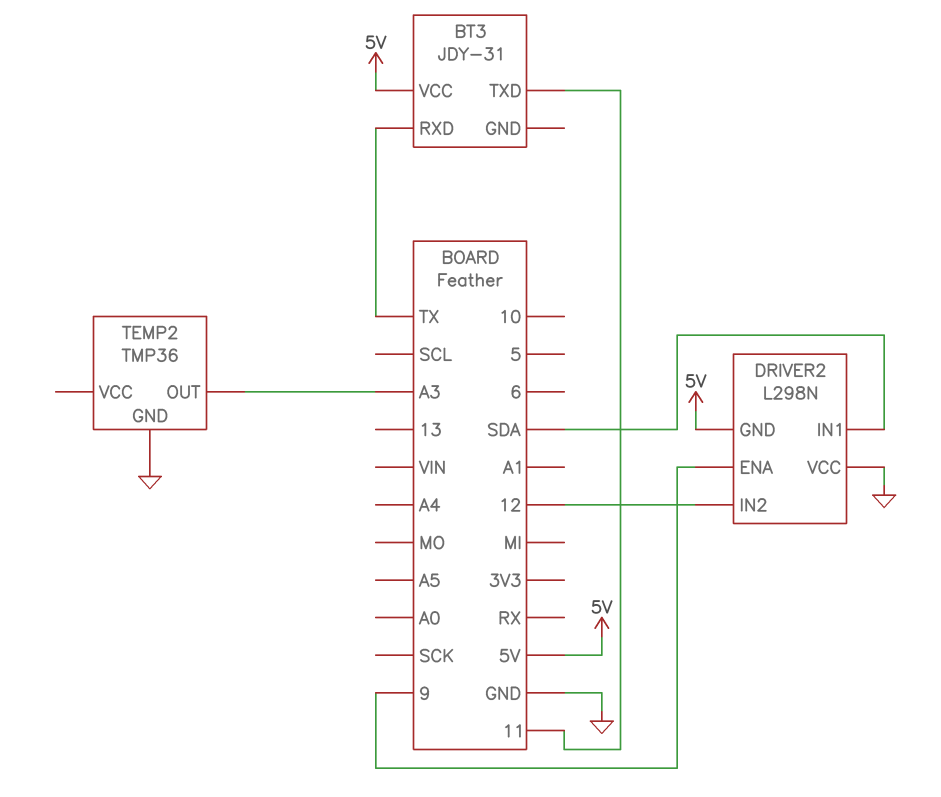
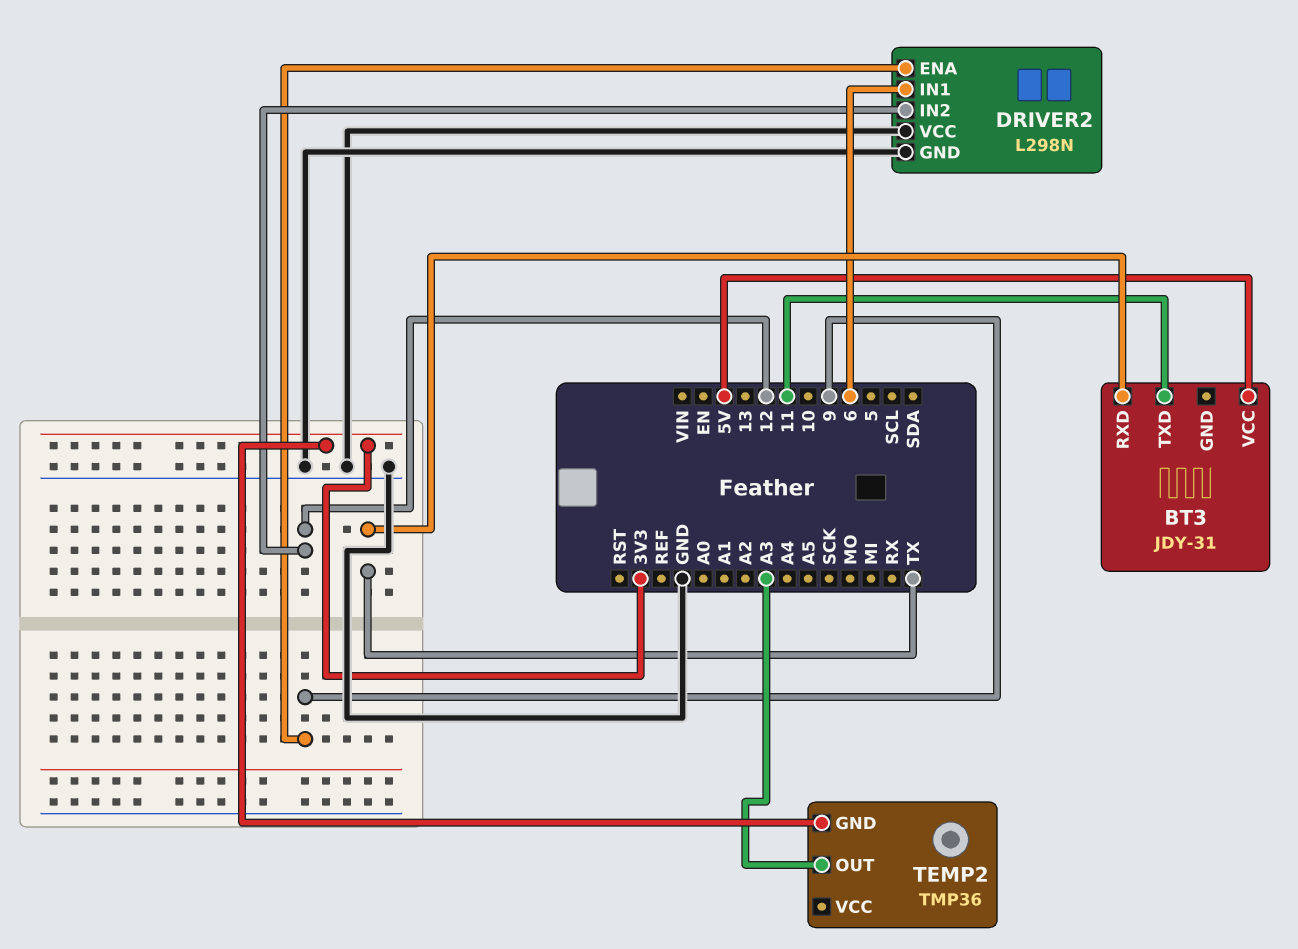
DRIVER2 pin GND: 5V -> GND
DRIVER2 pin IN1: SDA -> 6
TEMP2 pin GND: GND -> 3V3

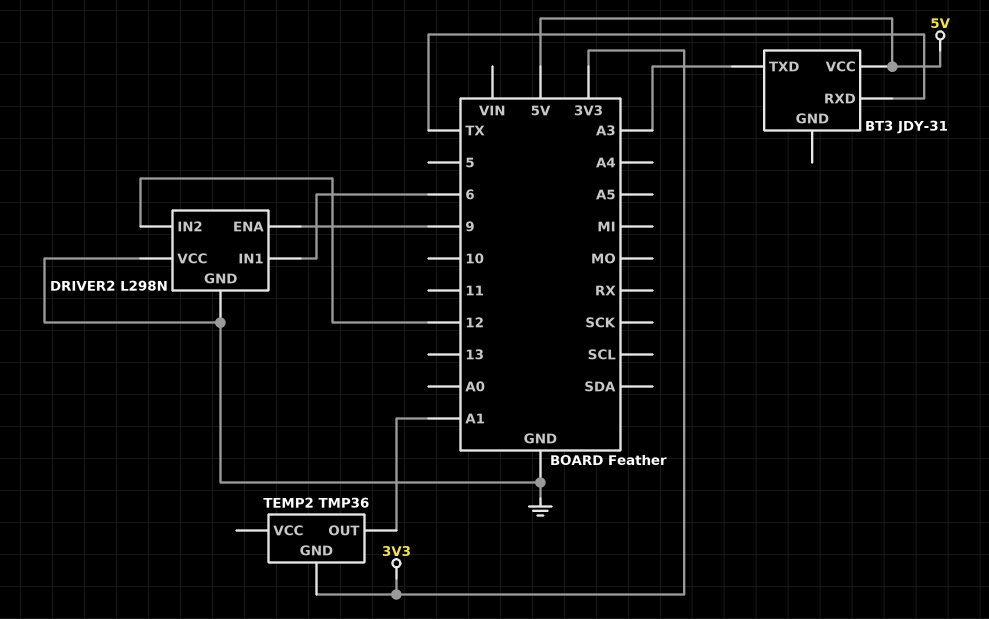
BT3 pin TXD: 11 -> A3
TEMP2 pin OUT: A3 -> A1

